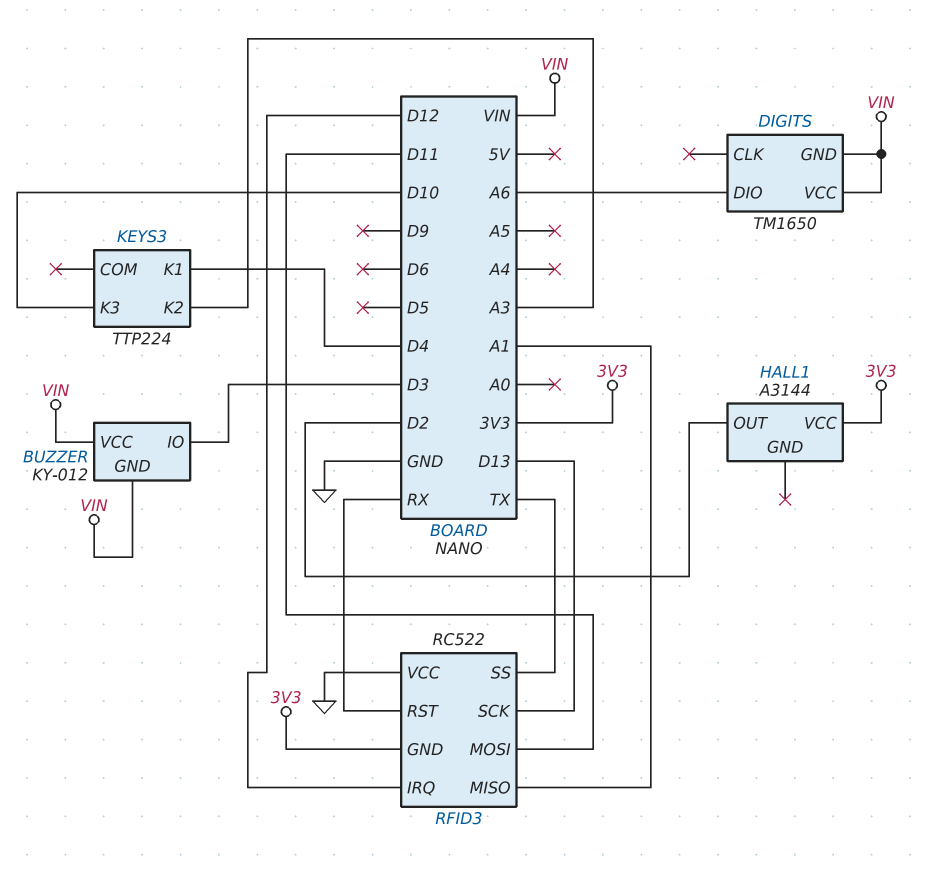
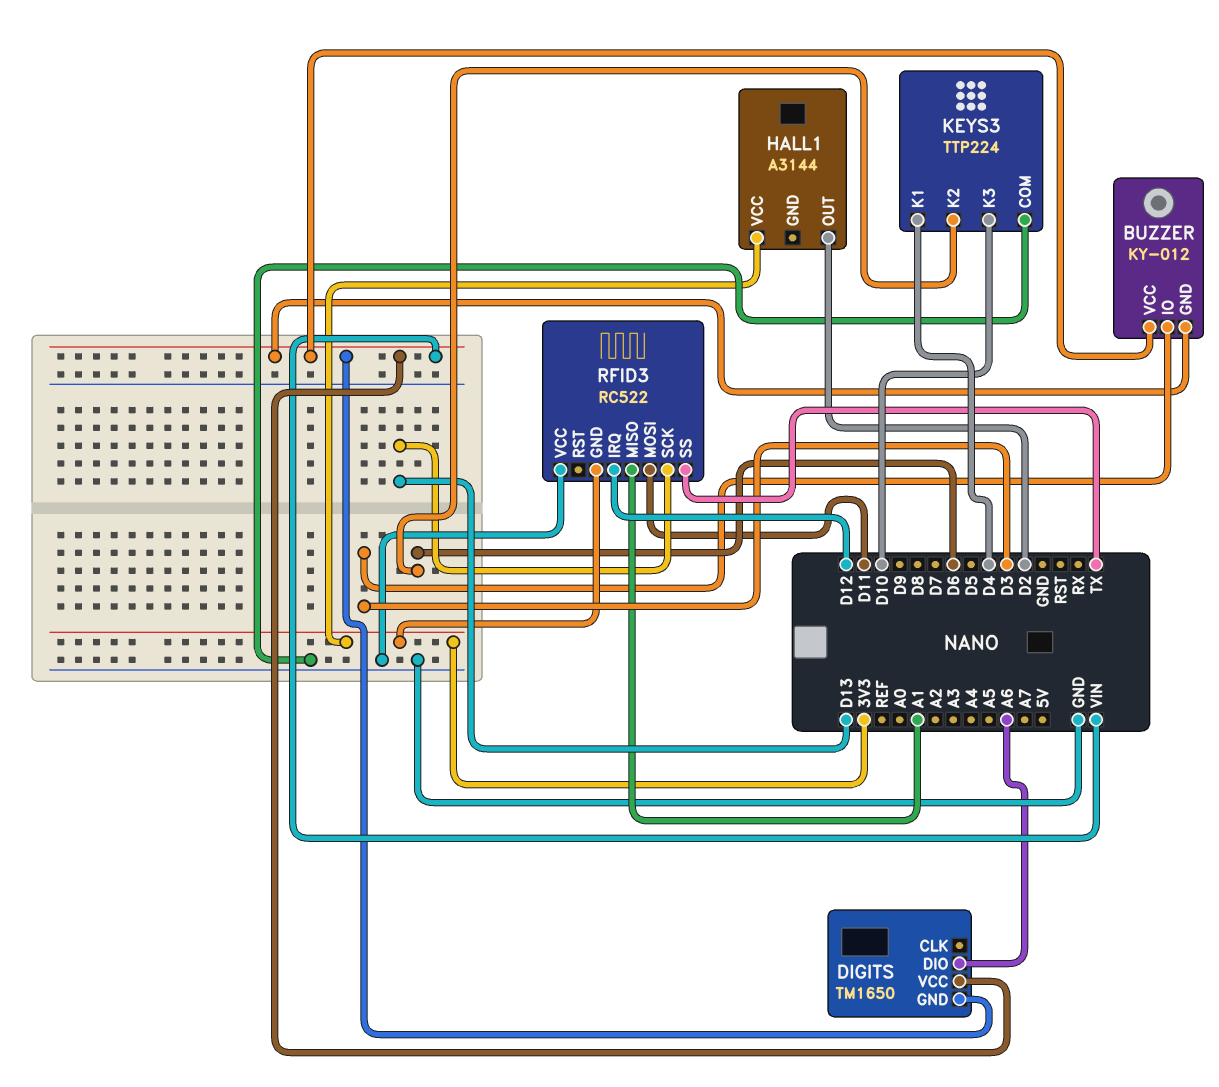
KEYS3 pin COM: none -> GND
KEYS3 pin K2: A3 -> D6
RFID3 pin RST: RX -> none

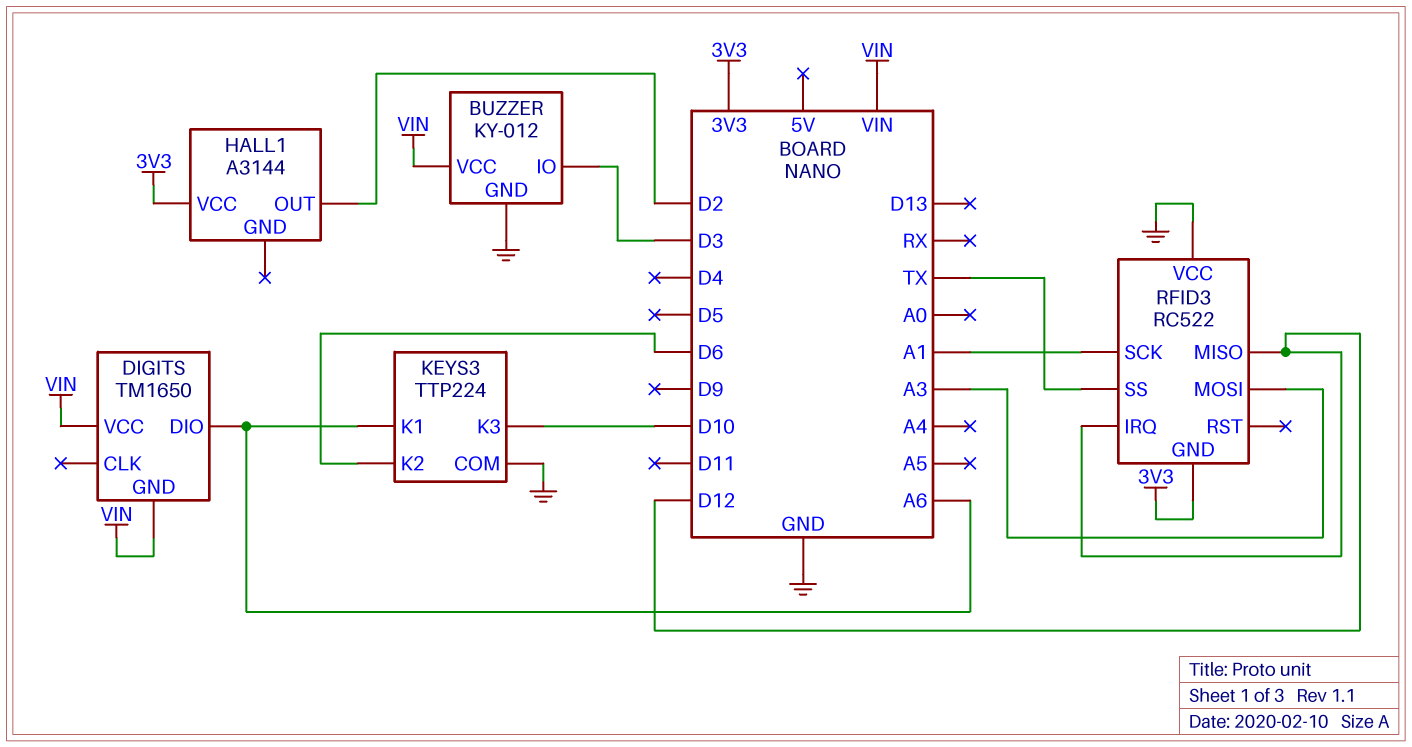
BUZZER pin GND: VIN -> GND
KEYS3 pin K1: D4 -> A6
RFID3 pin MISO: A1 -> D12
RFID3 pin MOSI: D11 -> A3
RFID3 pin SCK: D13 -> A1

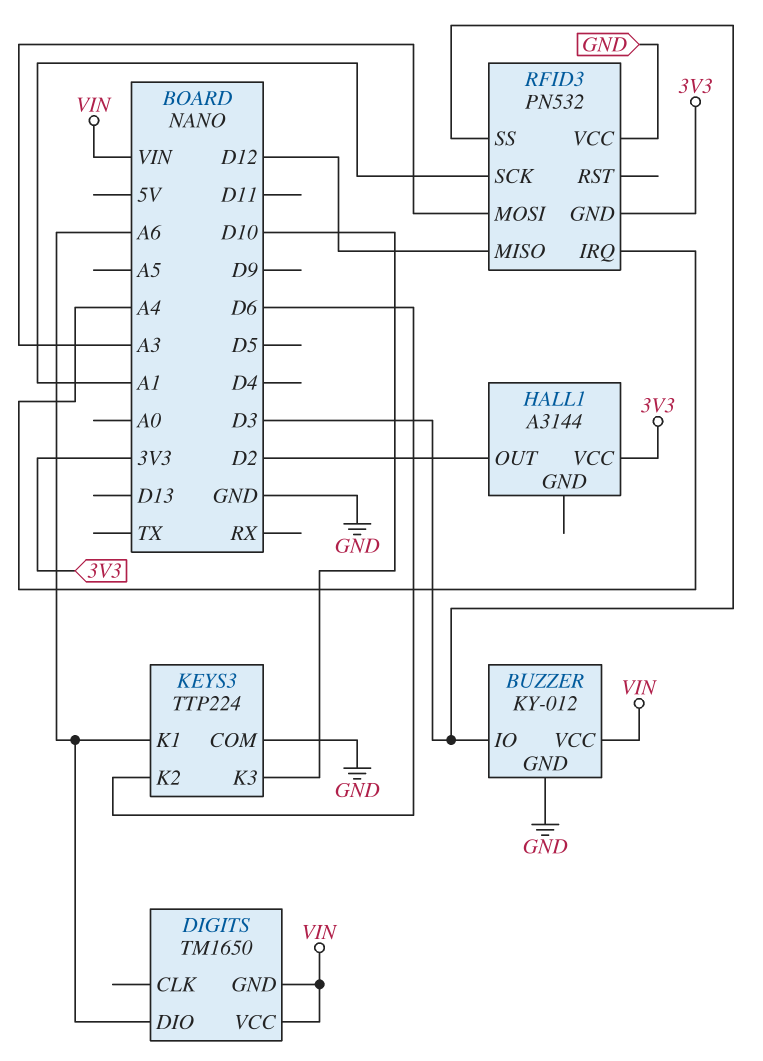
RFID3: RC522 -> PN532
RFID3 pin IRQ: D12 -> A4
RFID3 pin SS: TX -> D3

